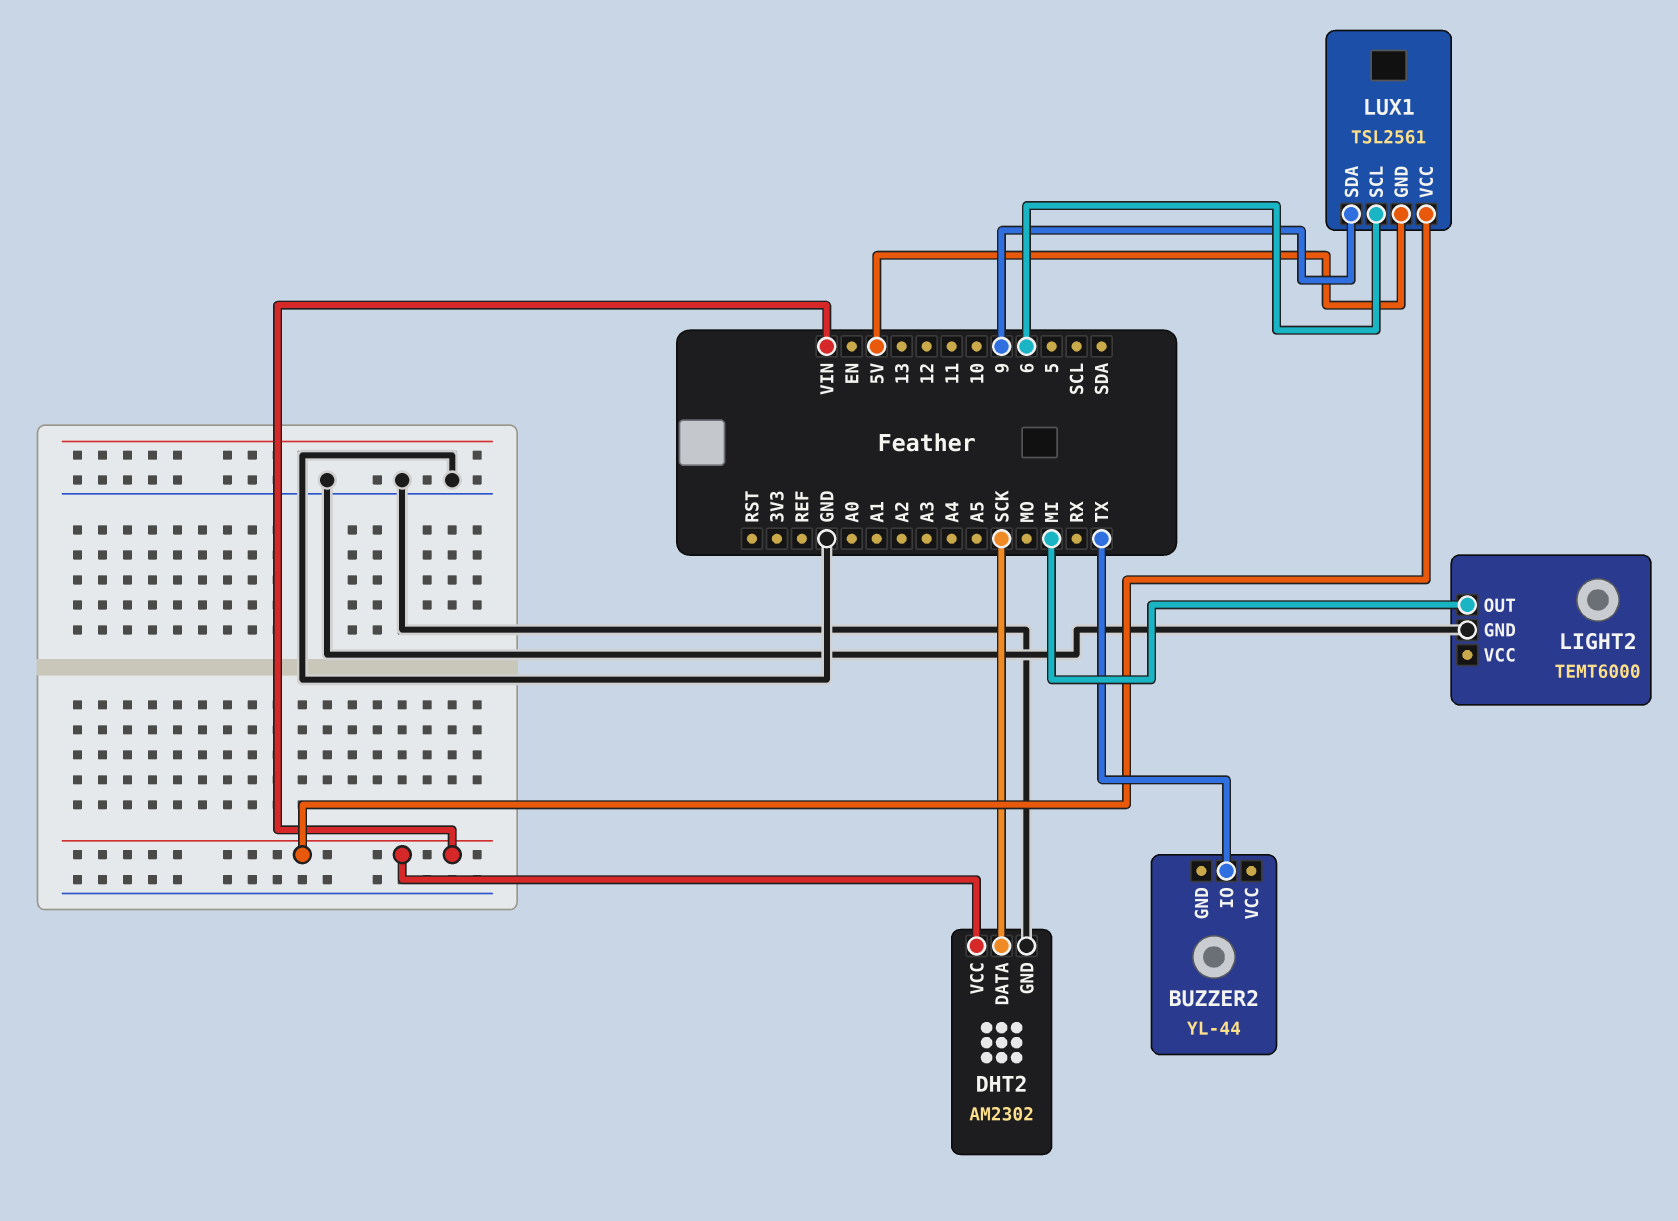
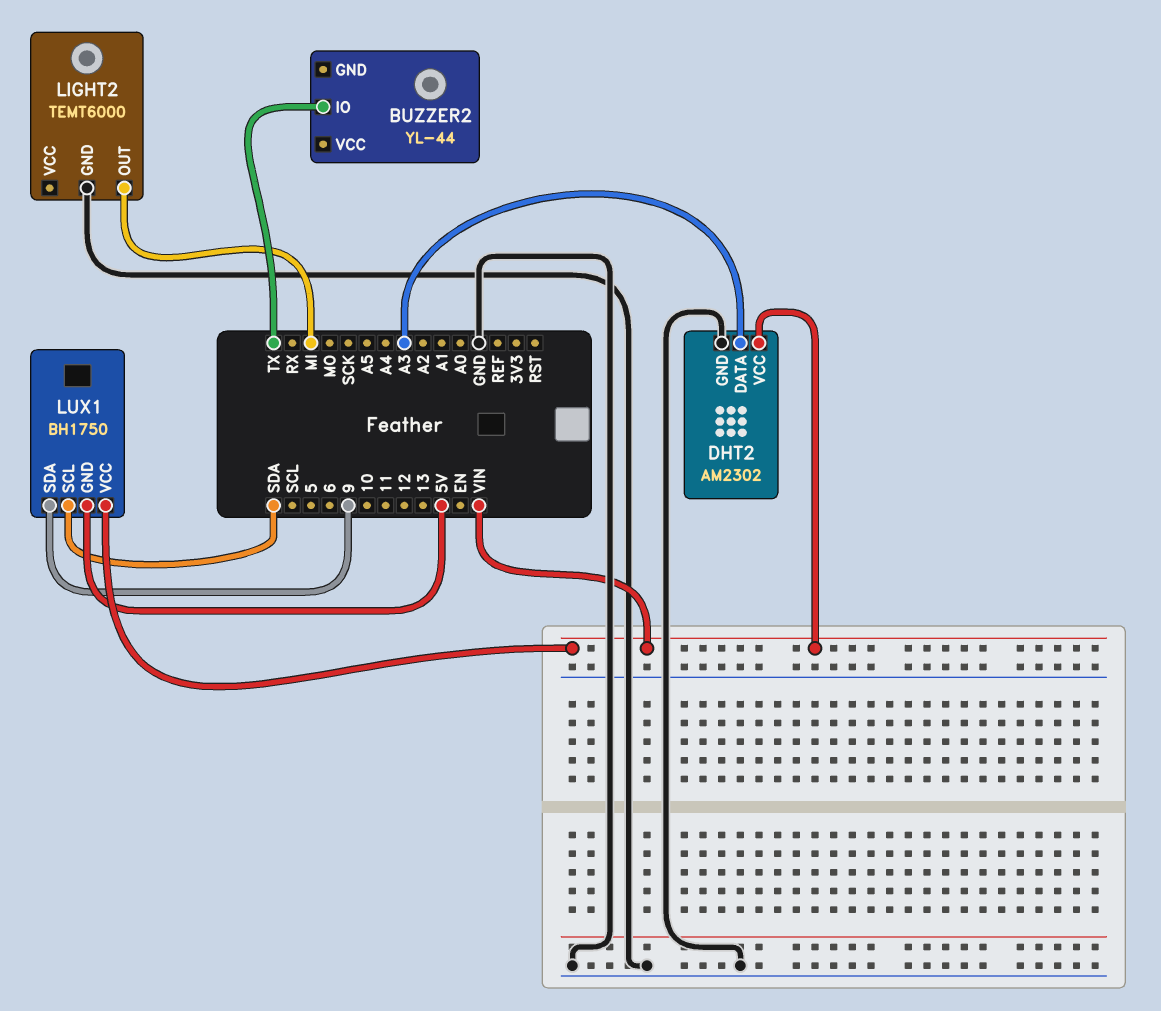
DHT2 pin DATA: SCK -> A3
LUX1: TSL2561 -> BH1750
LUX1 pin SCL: 6 -> SDA

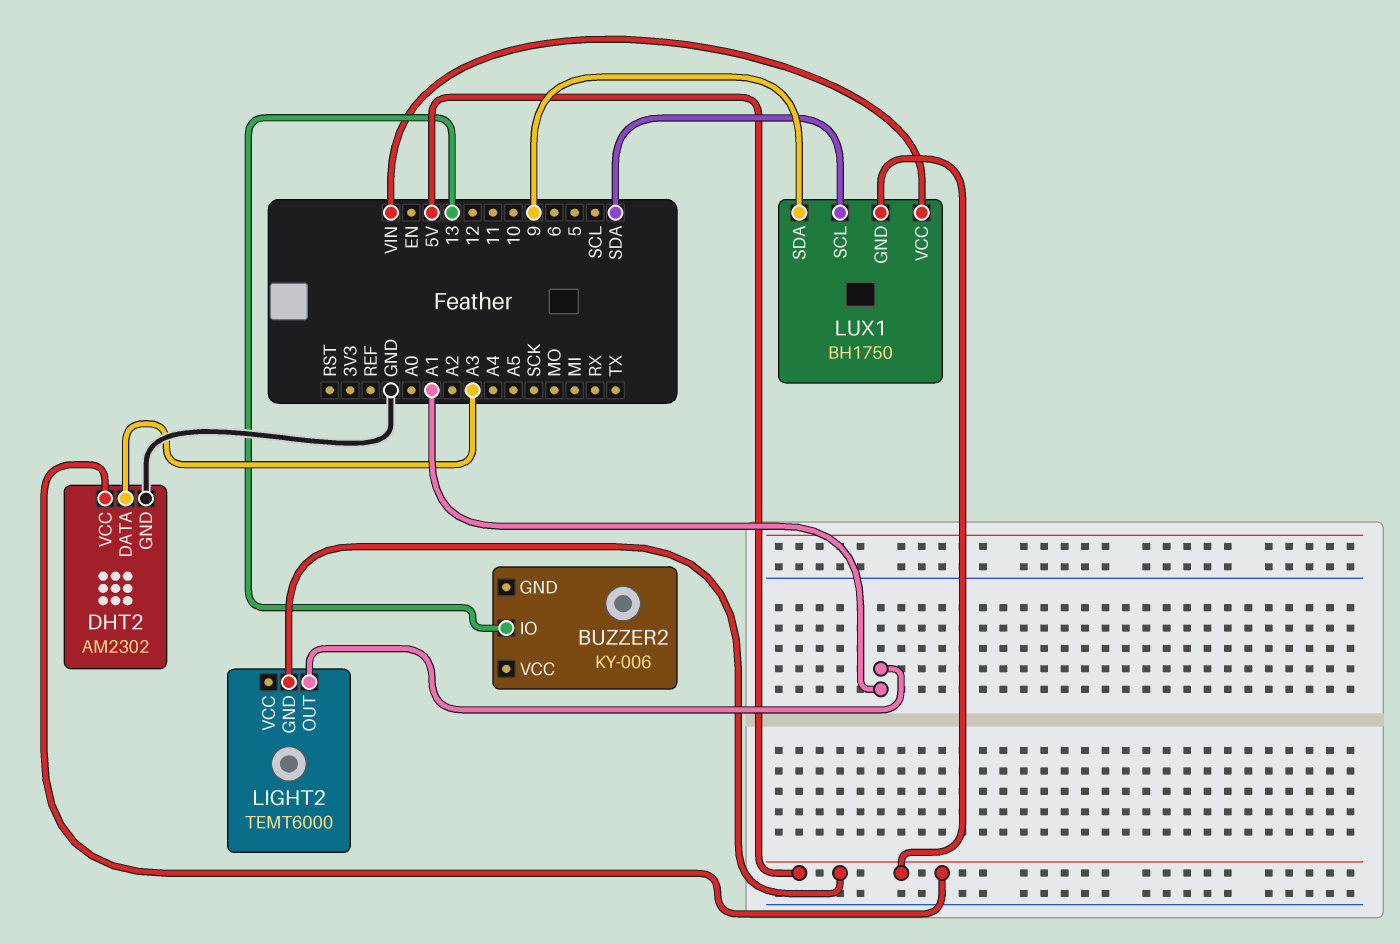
BUZZER2: YL-44 -> KY-006
BUZZER2 pin IO: TX -> 13
DHT2 pin VCC: VIN -> 5V
LIGHT2 pin GND: GND -> 5V
LIGHT2 pin OUT: MI -> A1

